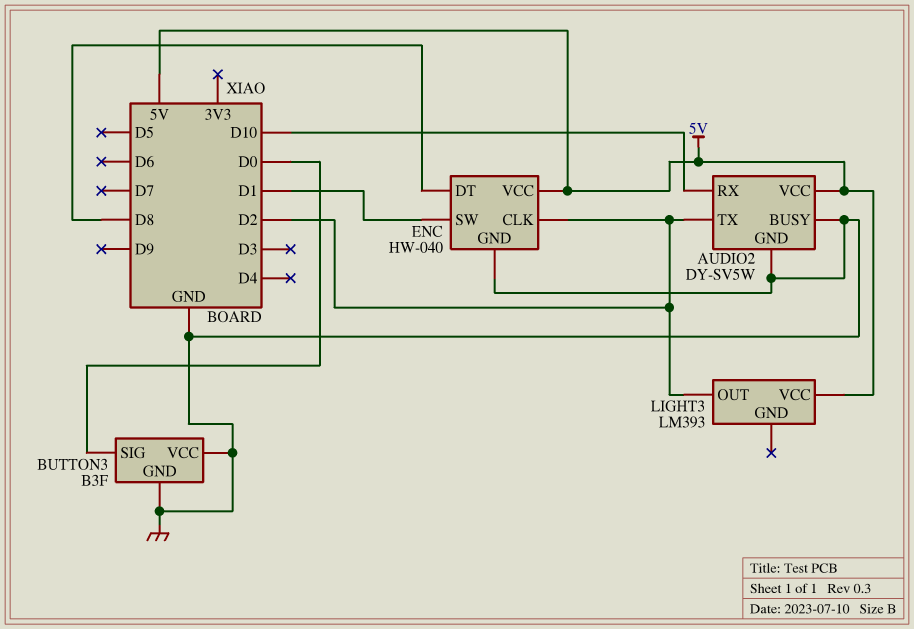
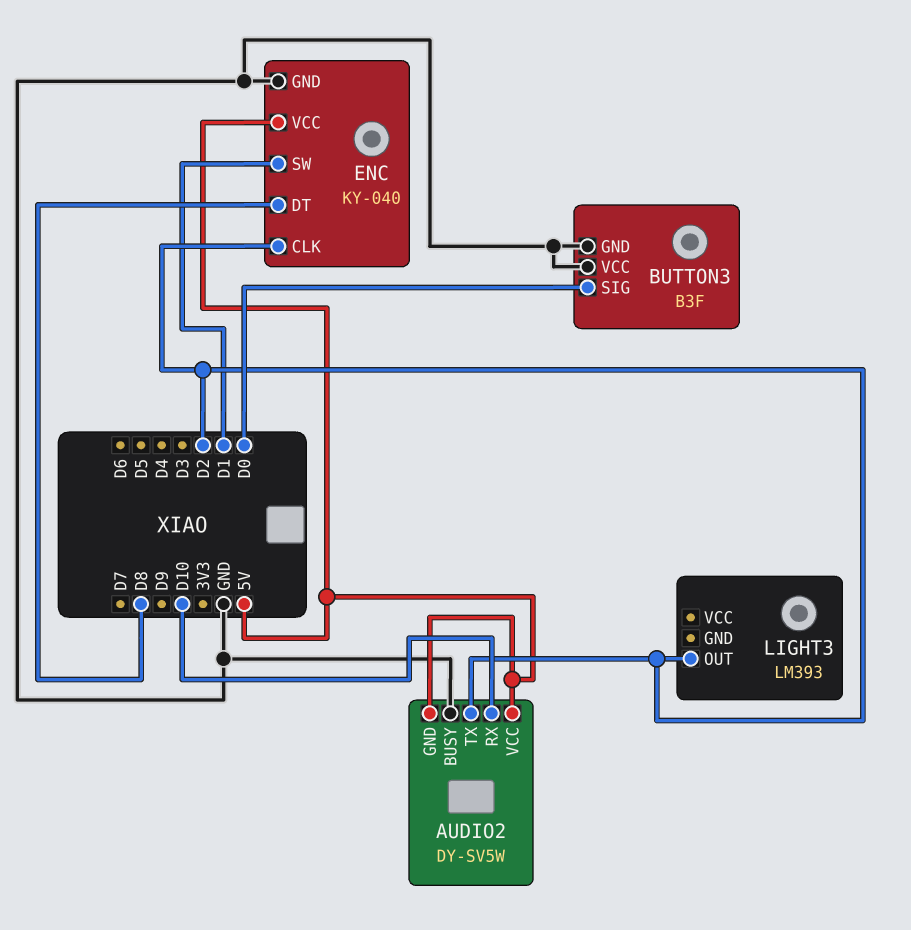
AUDIO2 pin GND: GND -> 5V
ENC: HW-040 -> KY-040
LIGHT3 pin VCC: 5V -> none

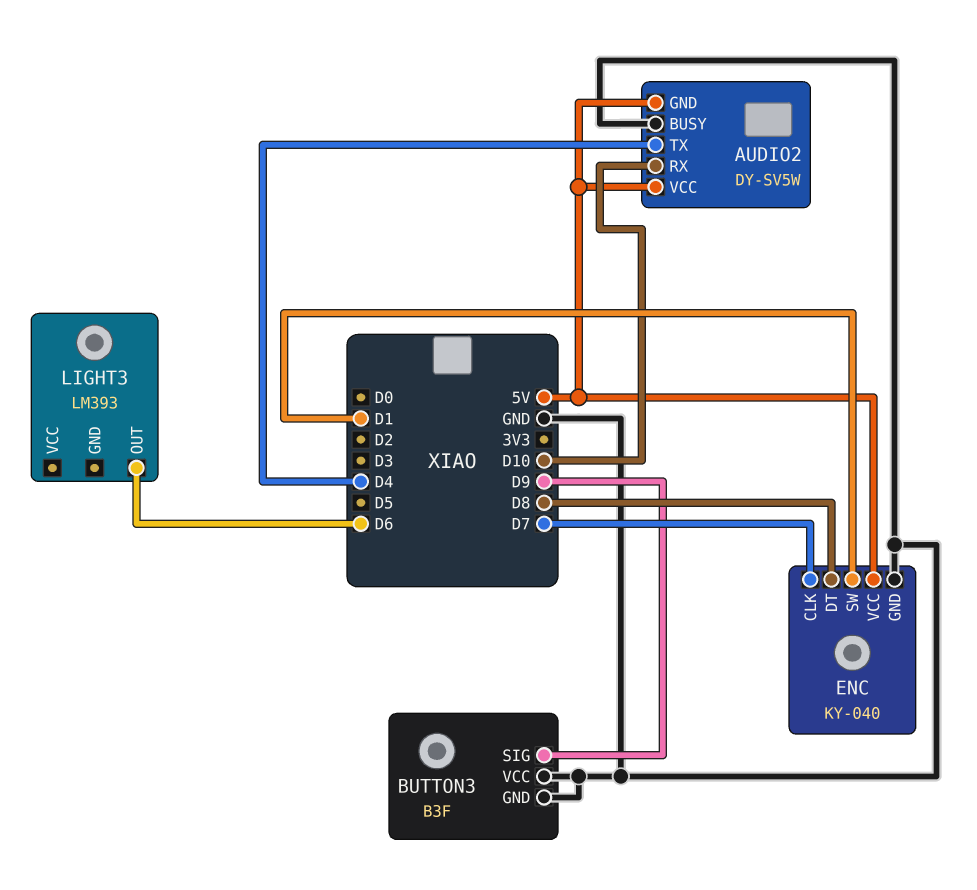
AUDIO2 pin TX: D2 -> D4
BUTTON3 pin SIG: D0 -> D9
ENC pin CLK: D2 -> D7
LIGHT3 pin OUT: D2 -> D6

